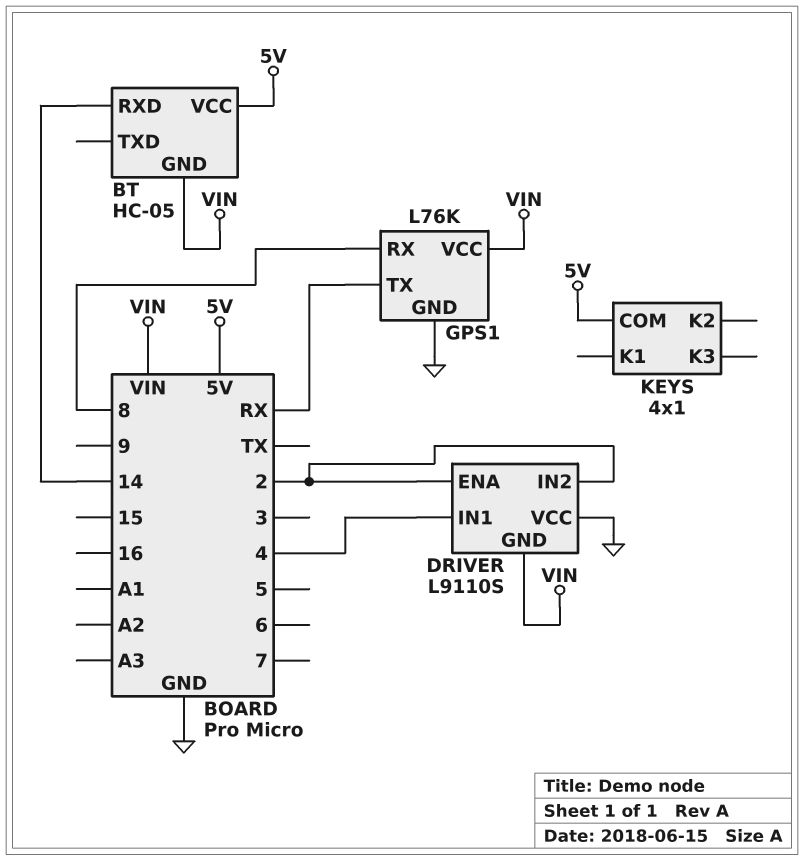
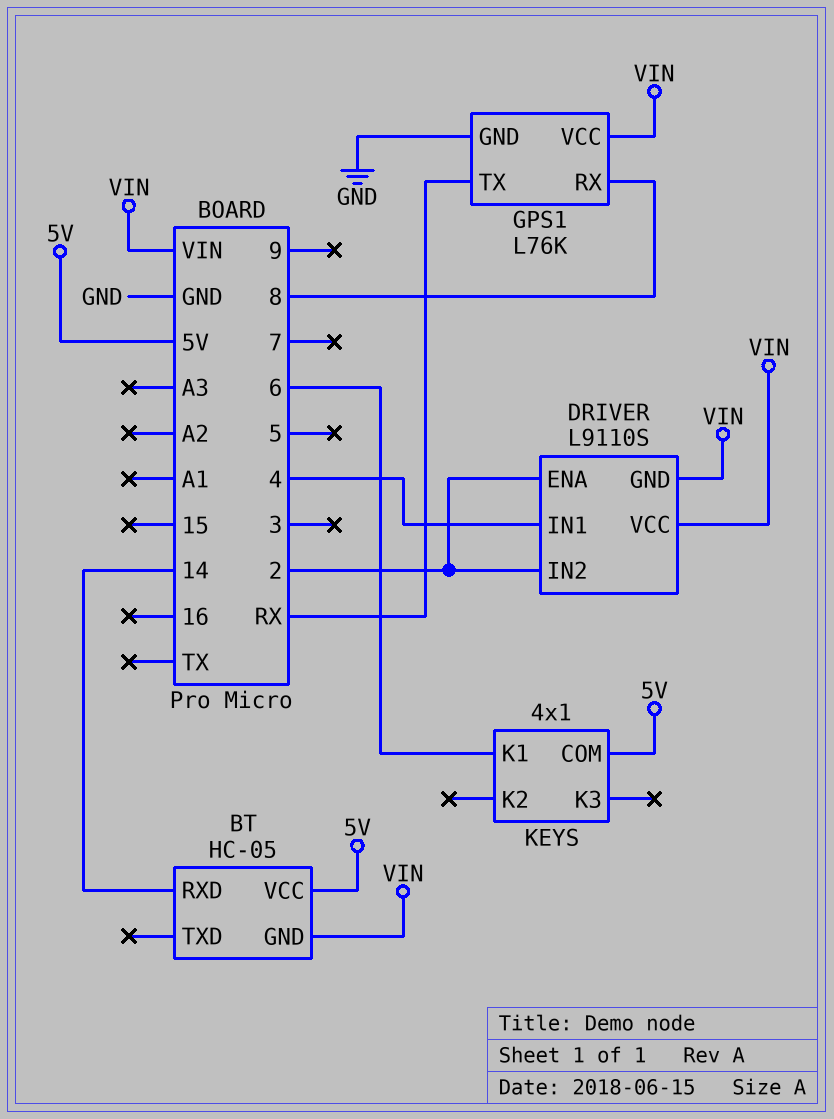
DRIVER pin VCC: GND -> VIN
KEYS pin K1: none -> 6

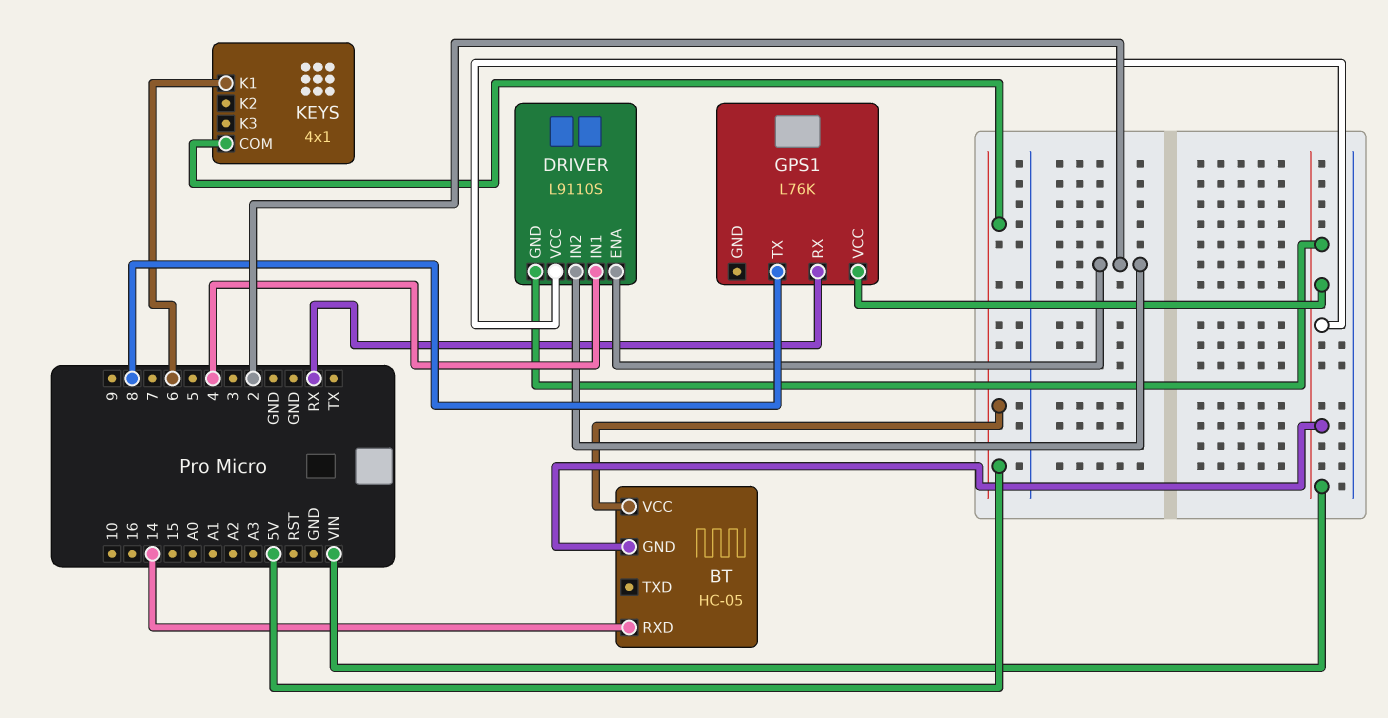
GPS1 pin GND: GND -> none
GPS1 pin RX: 8 -> RX
GPS1 pin TX: RX -> 8

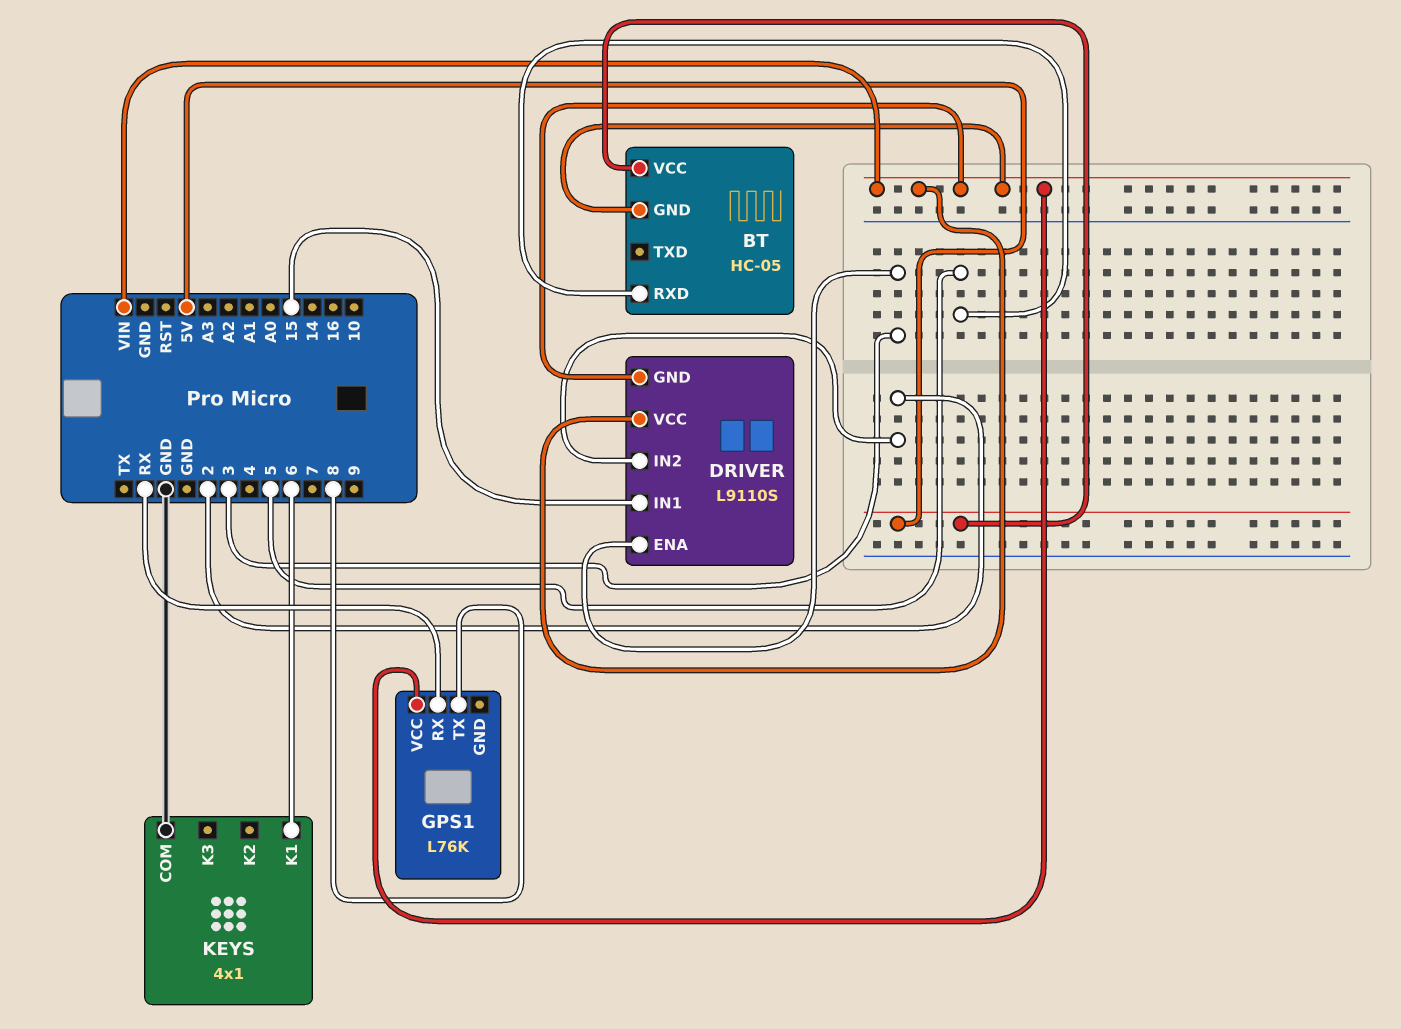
BT pin RXD: 14 -> 5
DRIVER pin ENA: 2 -> 3
DRIVER pin IN1: 4 -> 15
KEYS pin COM: 5V -> GND

